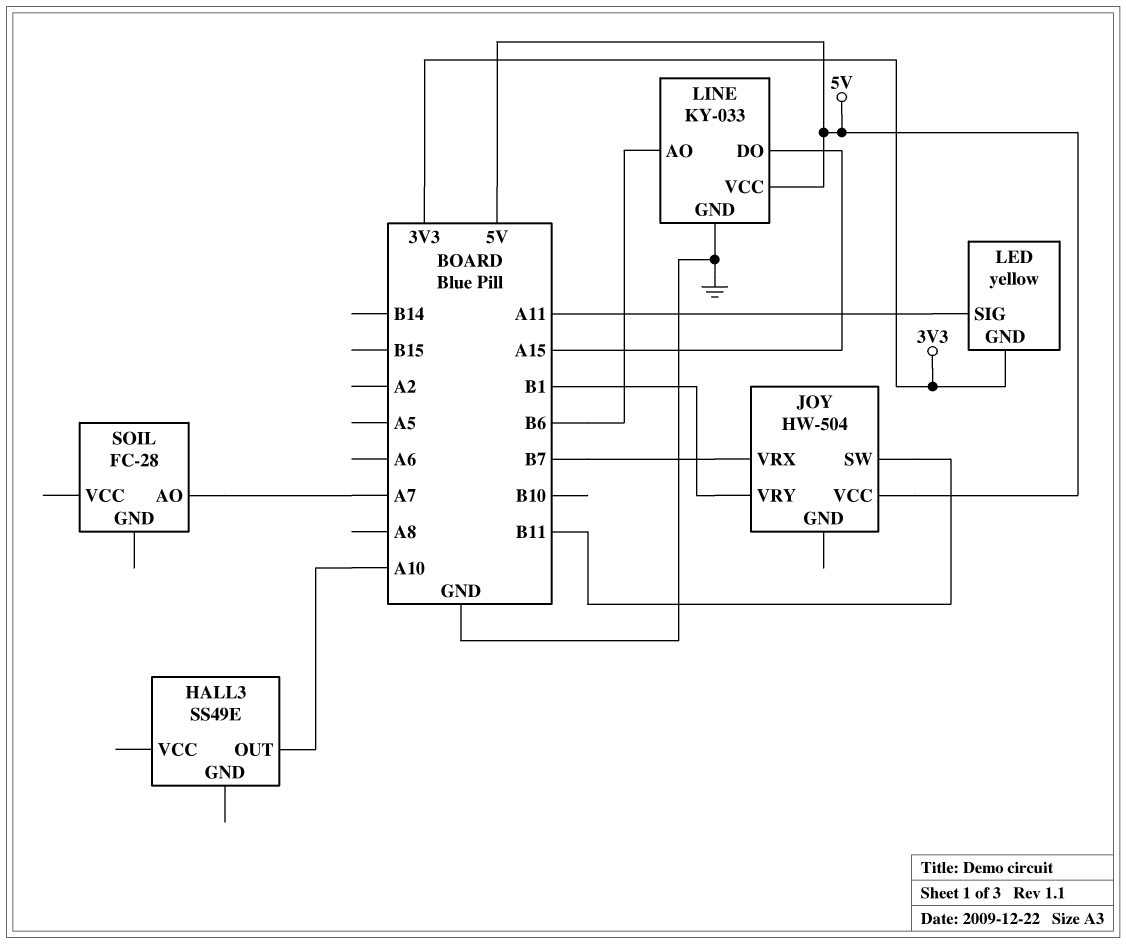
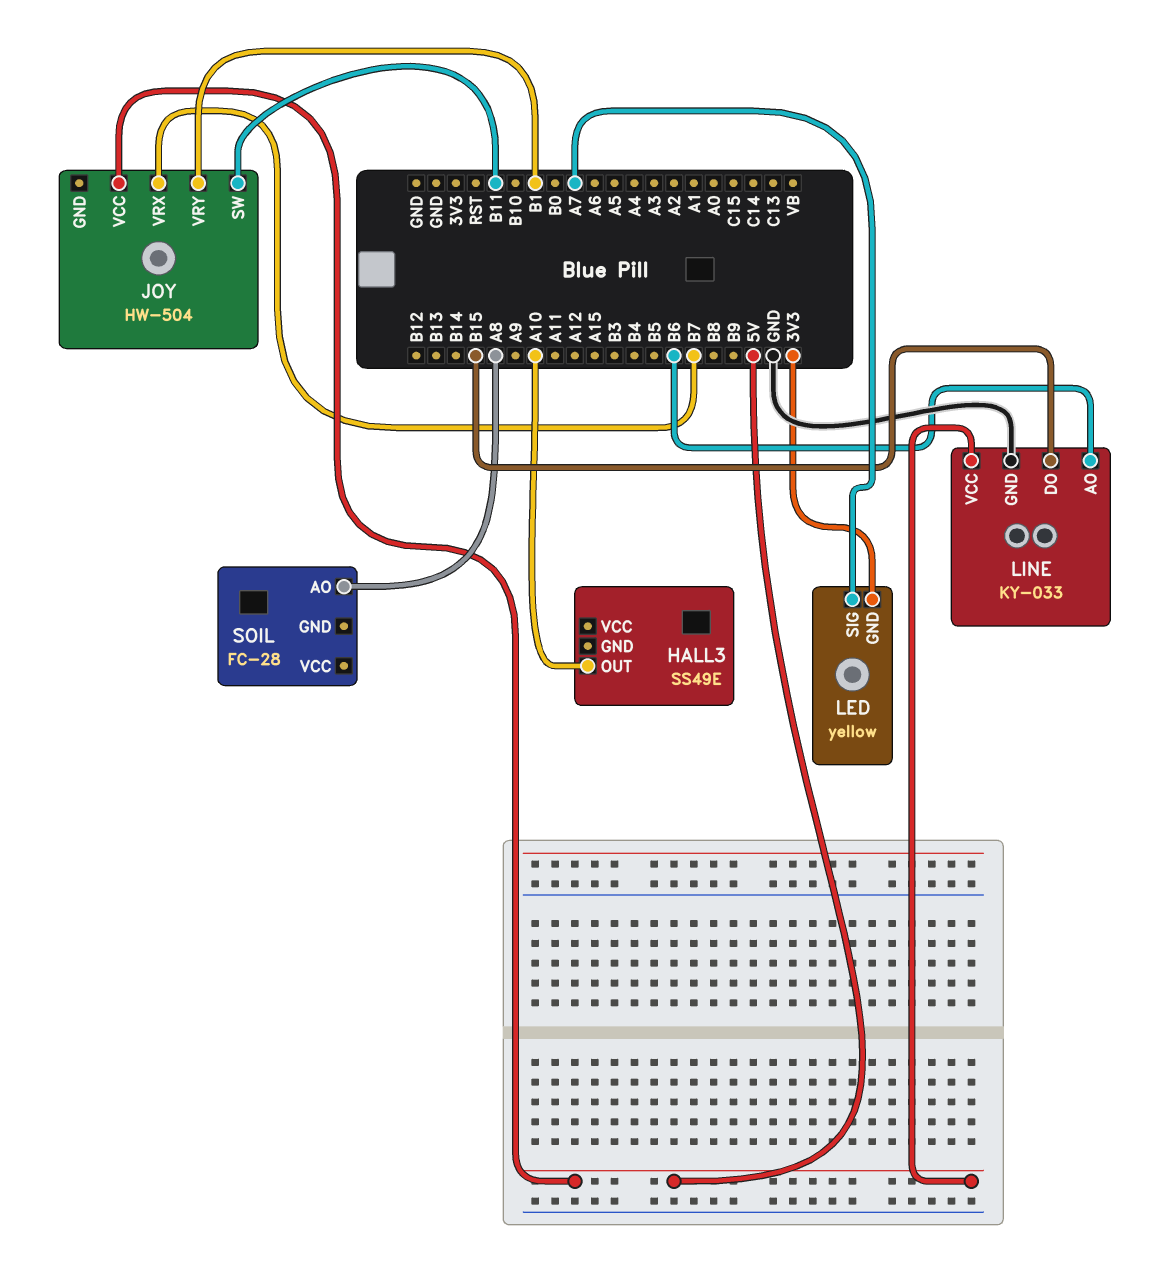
LED pin SIG: A11 -> A7
LINE pin DO: A15 -> B15
SOIL pin AO: A7 -> A8

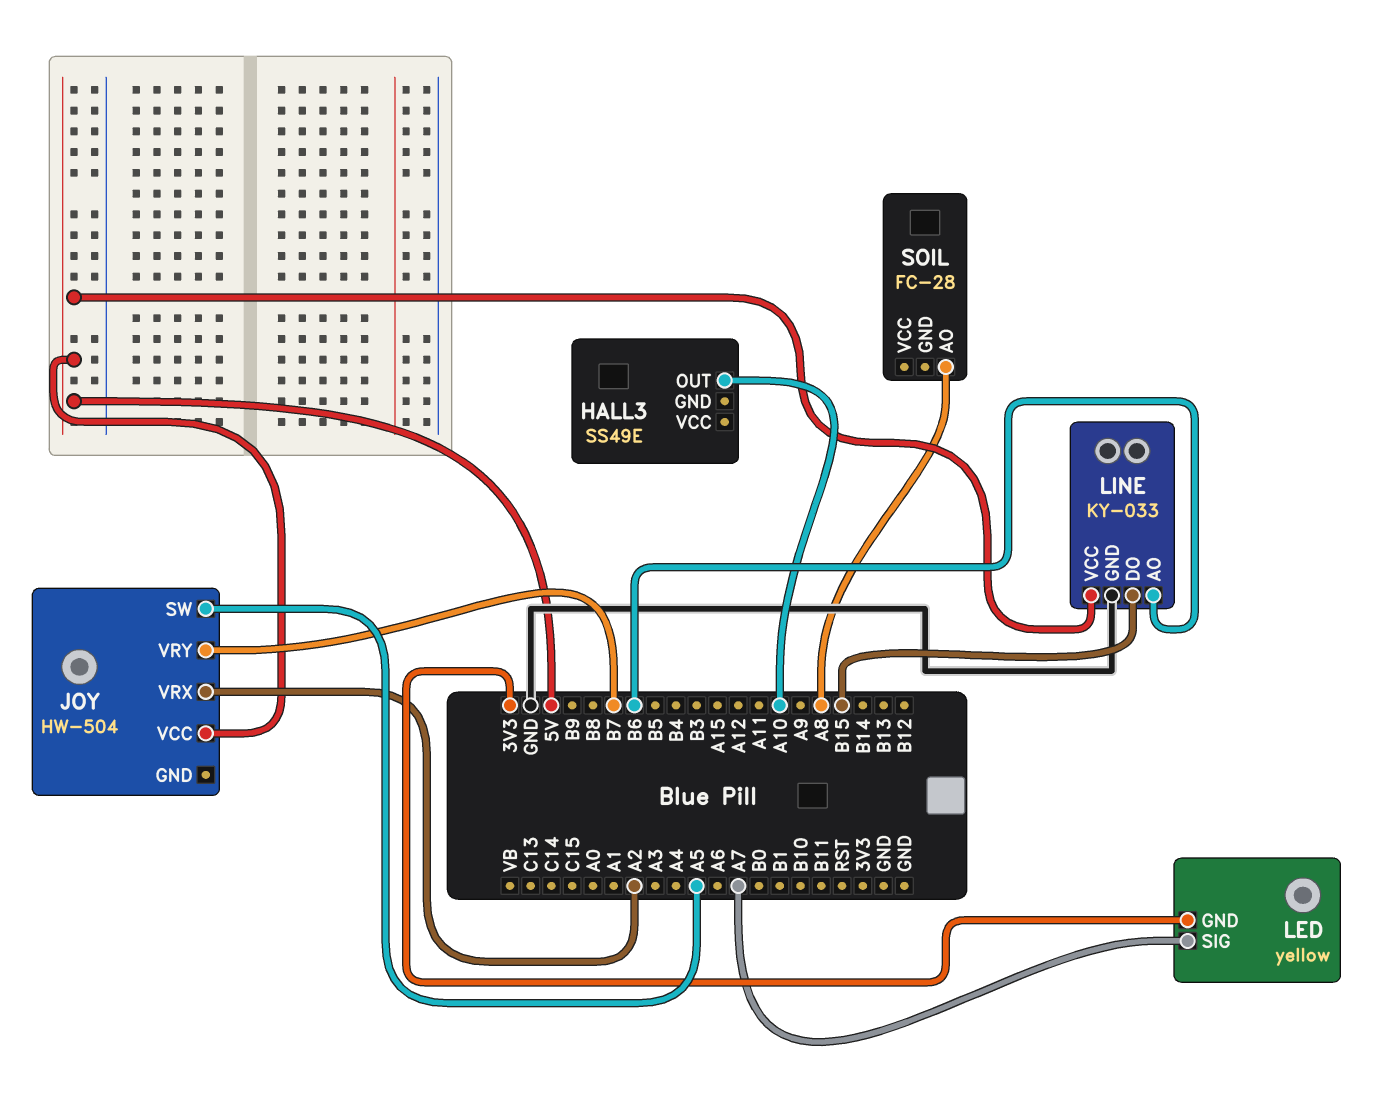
JOY pin SW: B11 -> A5
JOY pin VRX: B7 -> A2
JOY pin VRY: B1 -> B7

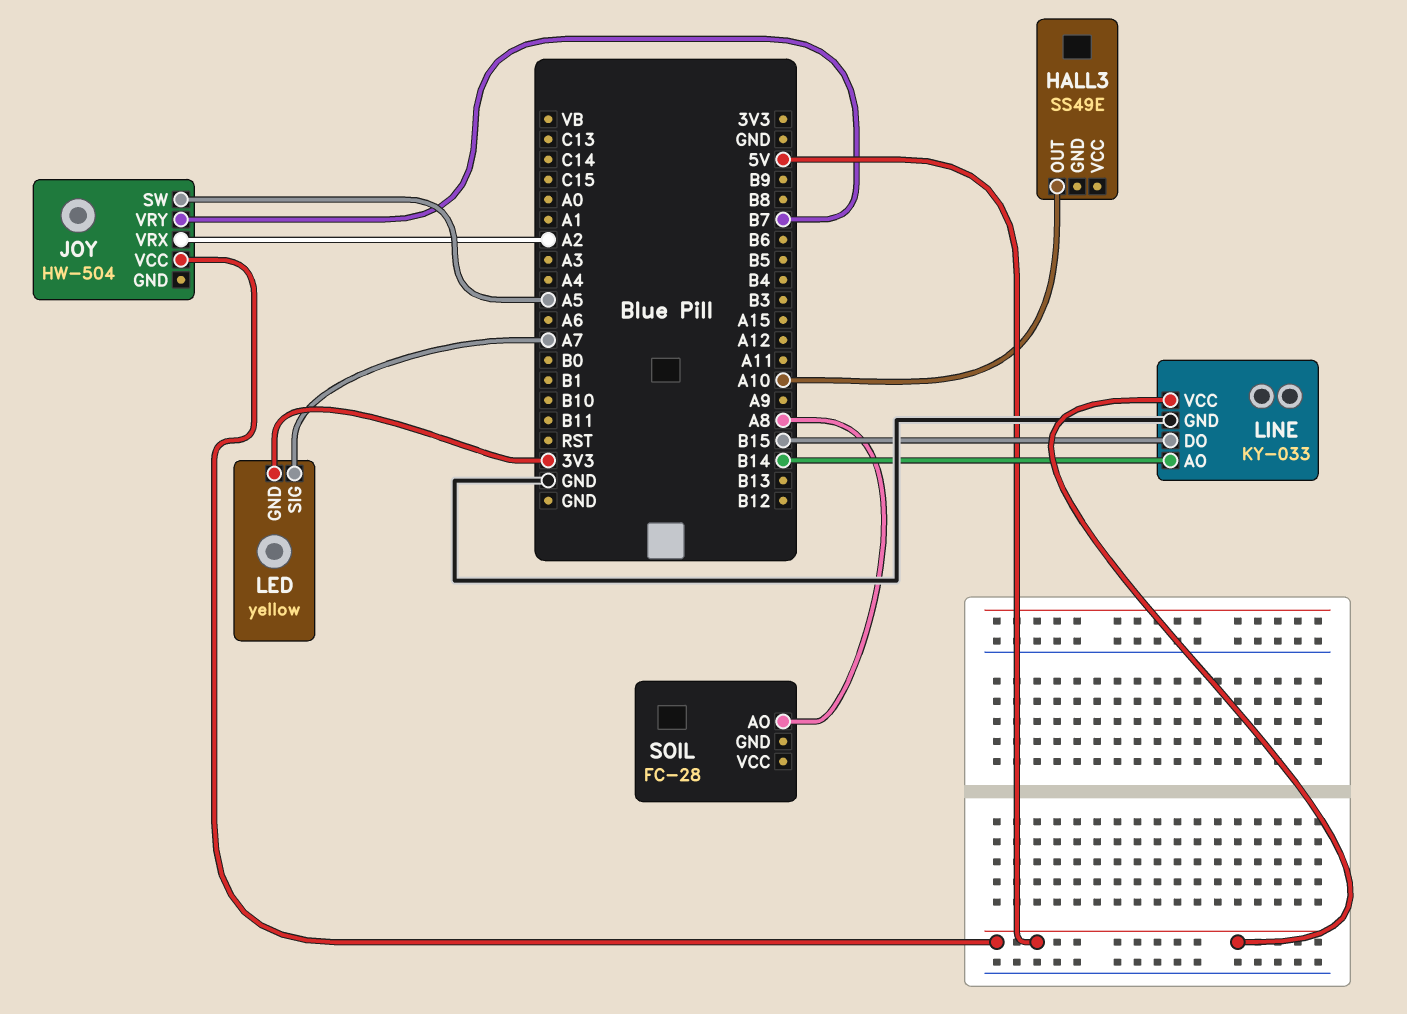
LINE pin AO: B6 -> B14

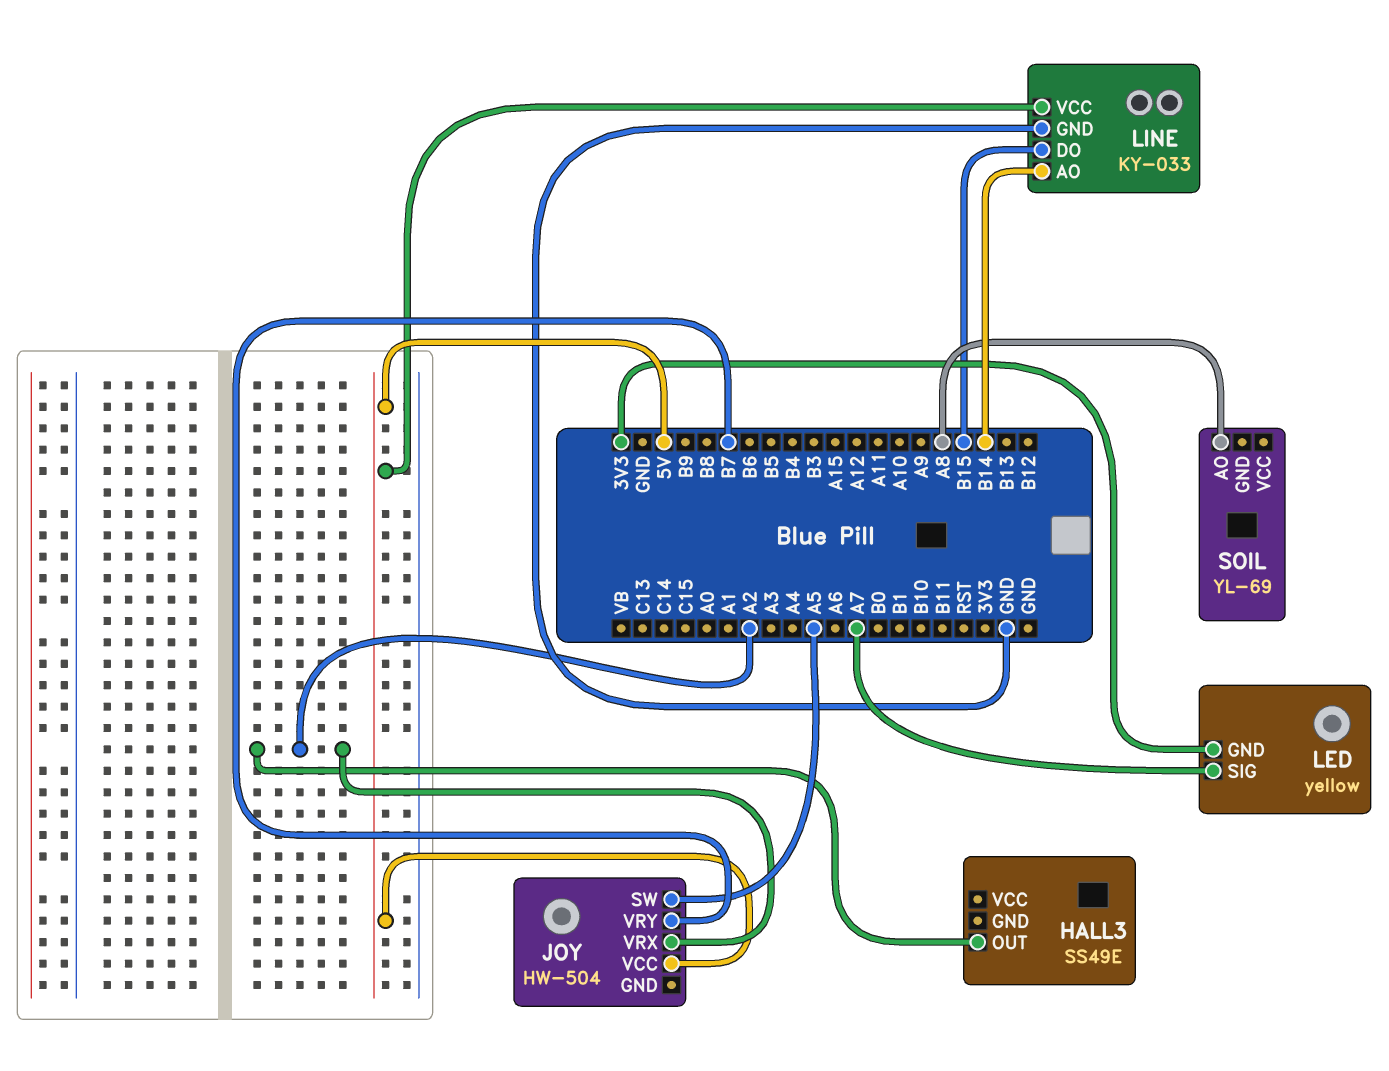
HALL3 pin OUT: A10 -> A2
SOIL: FC-28 -> YL-69

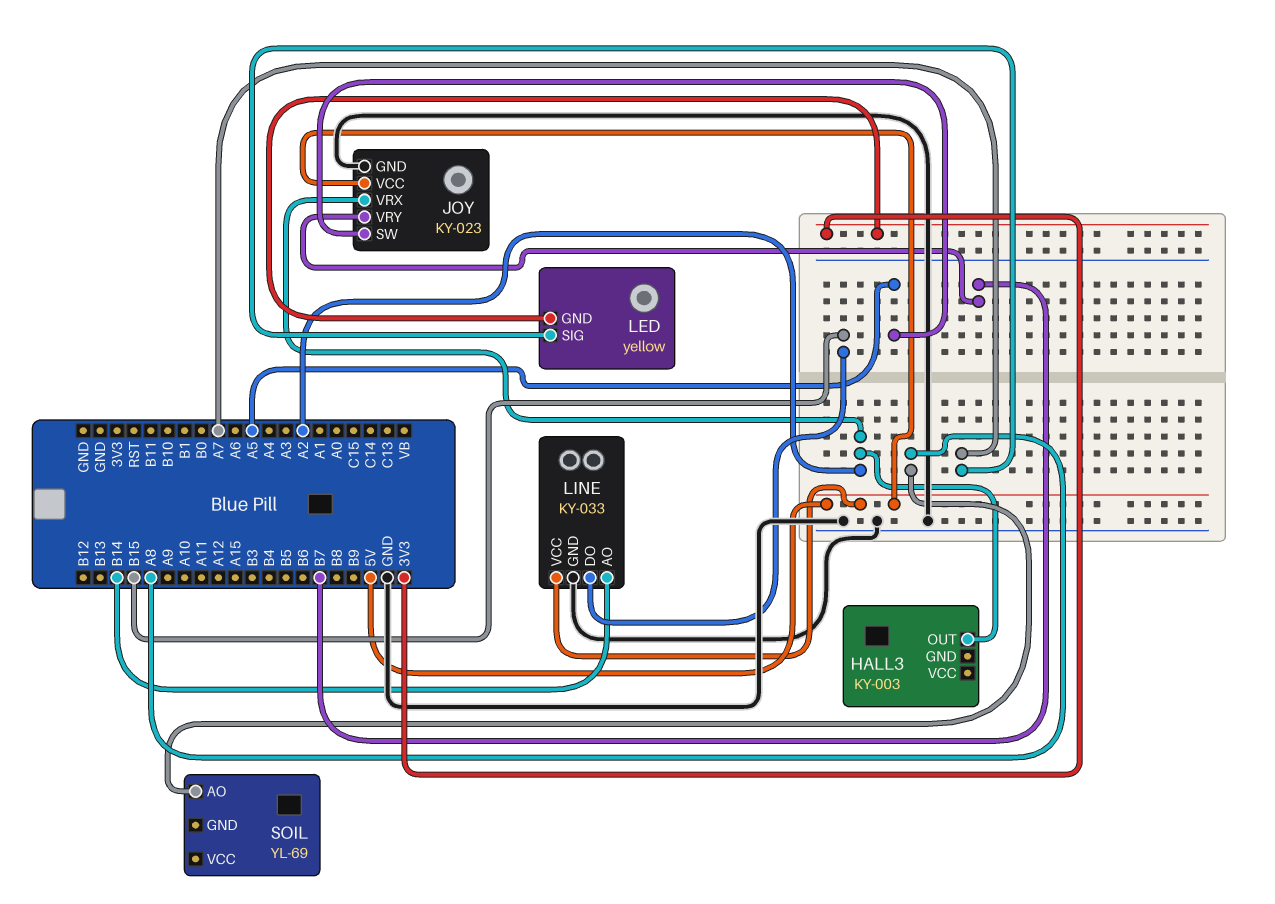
HALL3: SS49E -> KY-003
JOY: HW-504 -> KY-023
JOY pin GND: none -> GND

